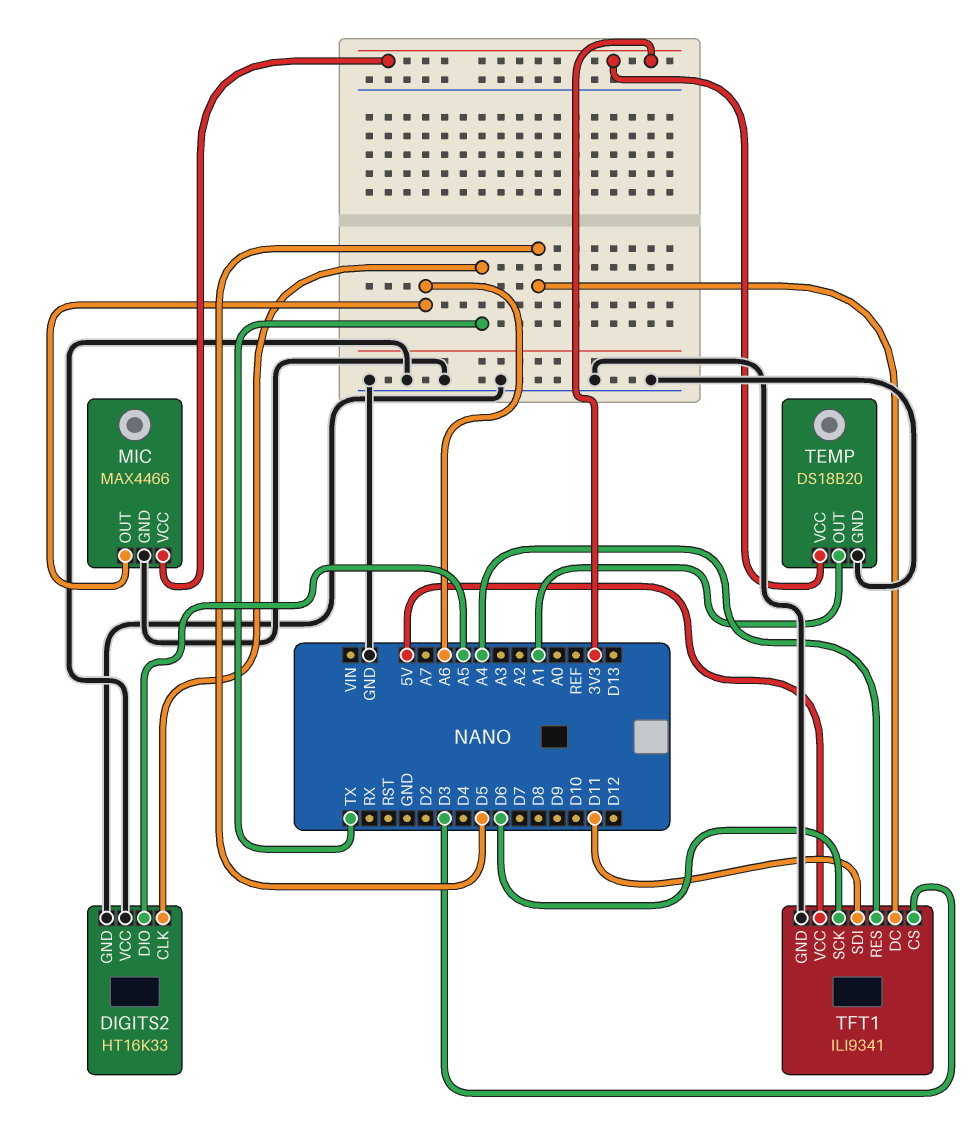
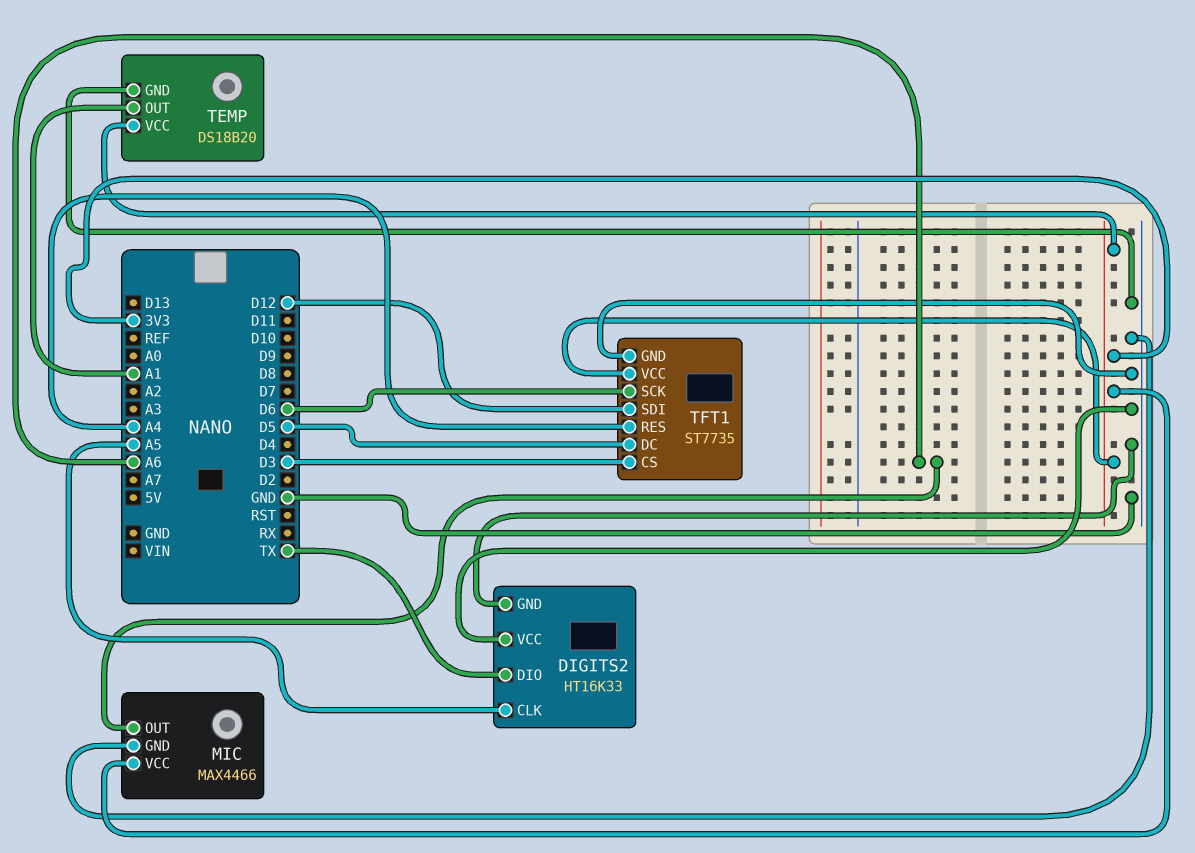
DIGITS2 pin CLK: TX -> A5
DIGITS2 pin DIO: A5 -> TX
TFT1: ILI9341 -> ST7735
TFT1 pin SDI: D11 -> D12
TFT1 pin VCC: 5V -> 3V3

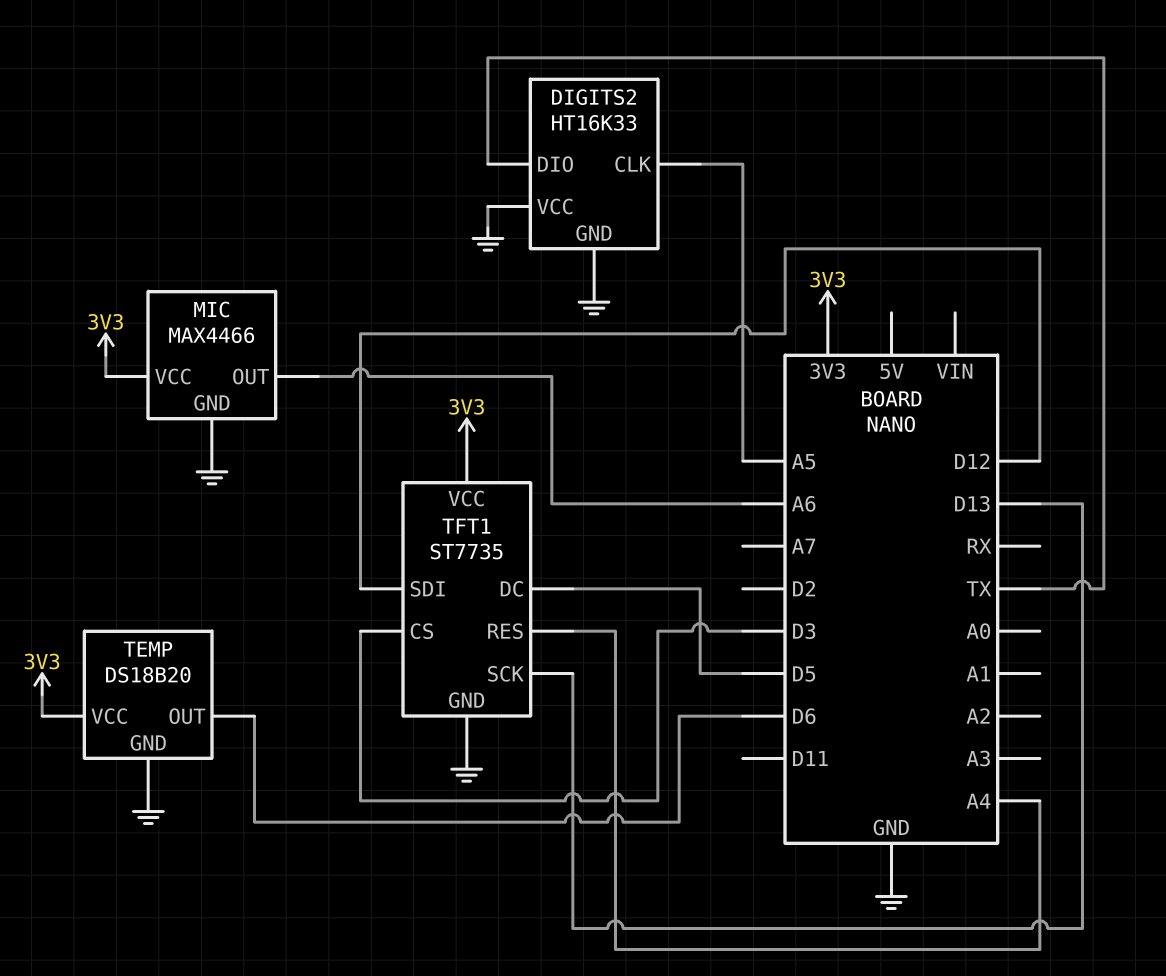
TEMP pin OUT: A1 -> D6
TFT1 pin SCK: D6 -> D13

